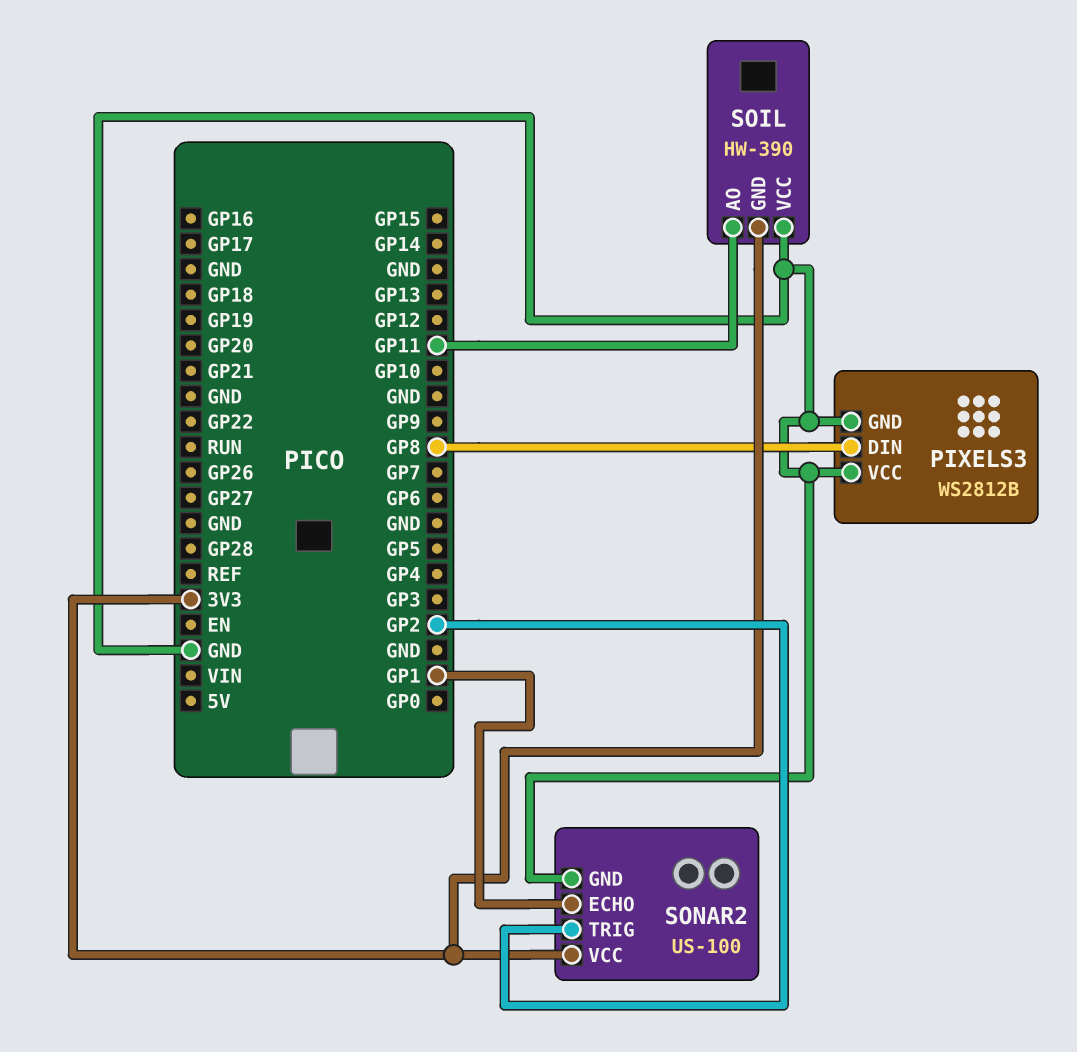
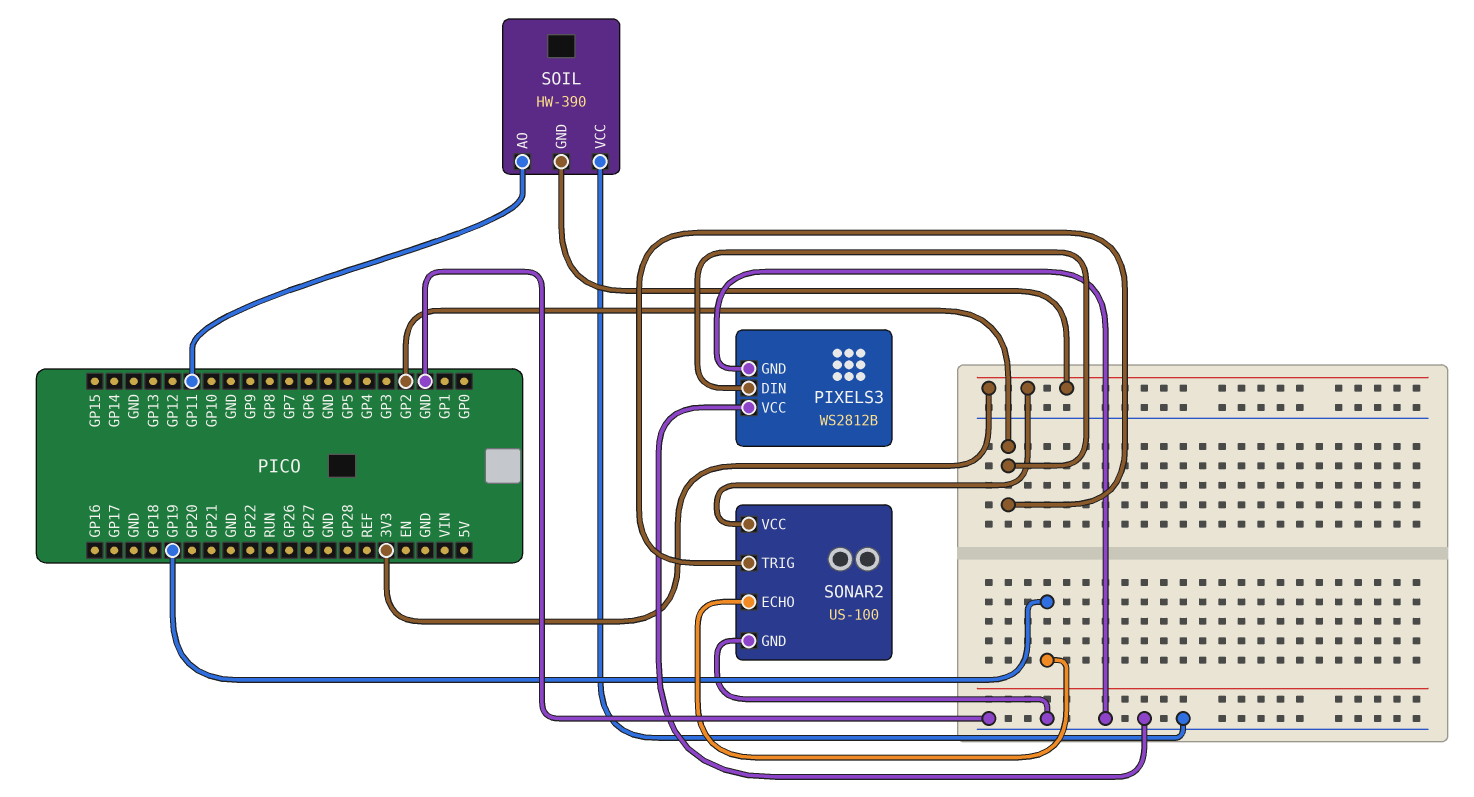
PIXELS3 pin DIN: GP8 -> GP2
SONAR2 pin ECHO: GP1 -> GP19

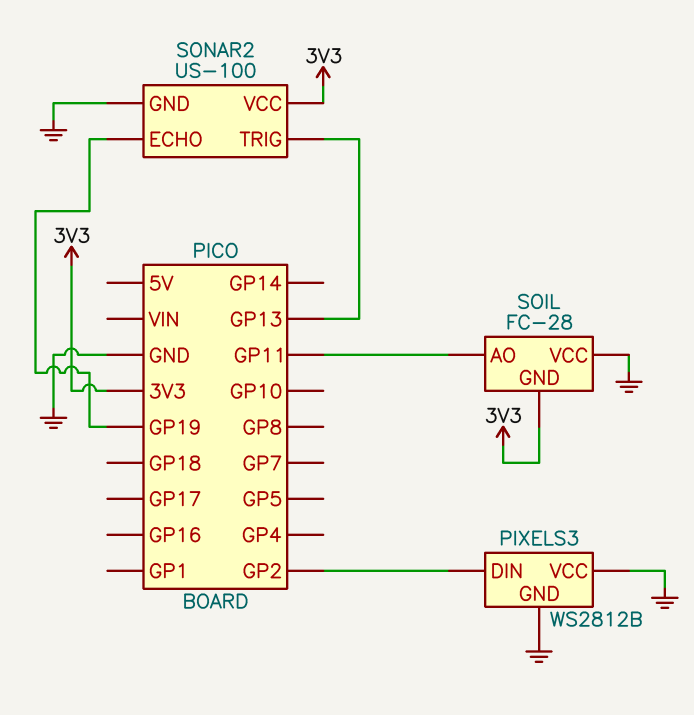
SOIL: HW-390 -> FC-28
SONAR2 pin TRIG: GP2 -> GP13

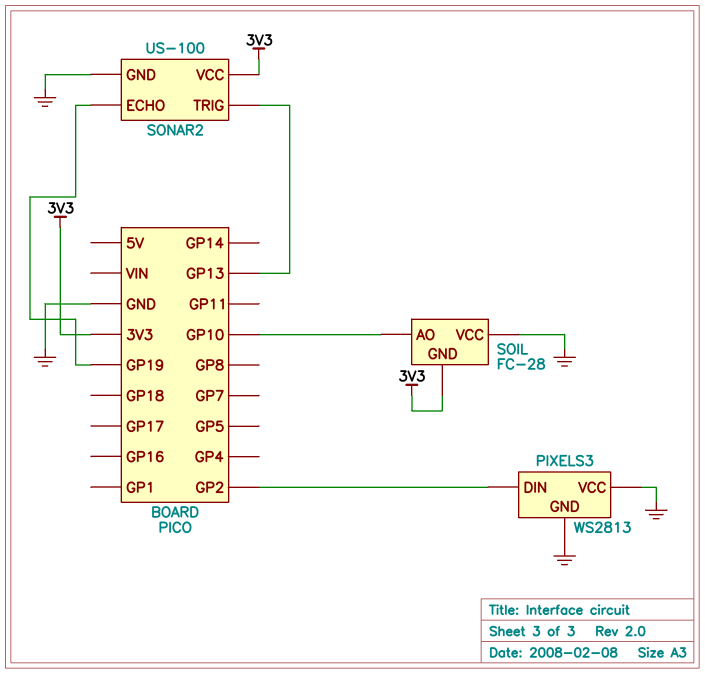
PIXELS3: WS2812B -> WS2813
SOIL pin AO: GP11 -> GP10

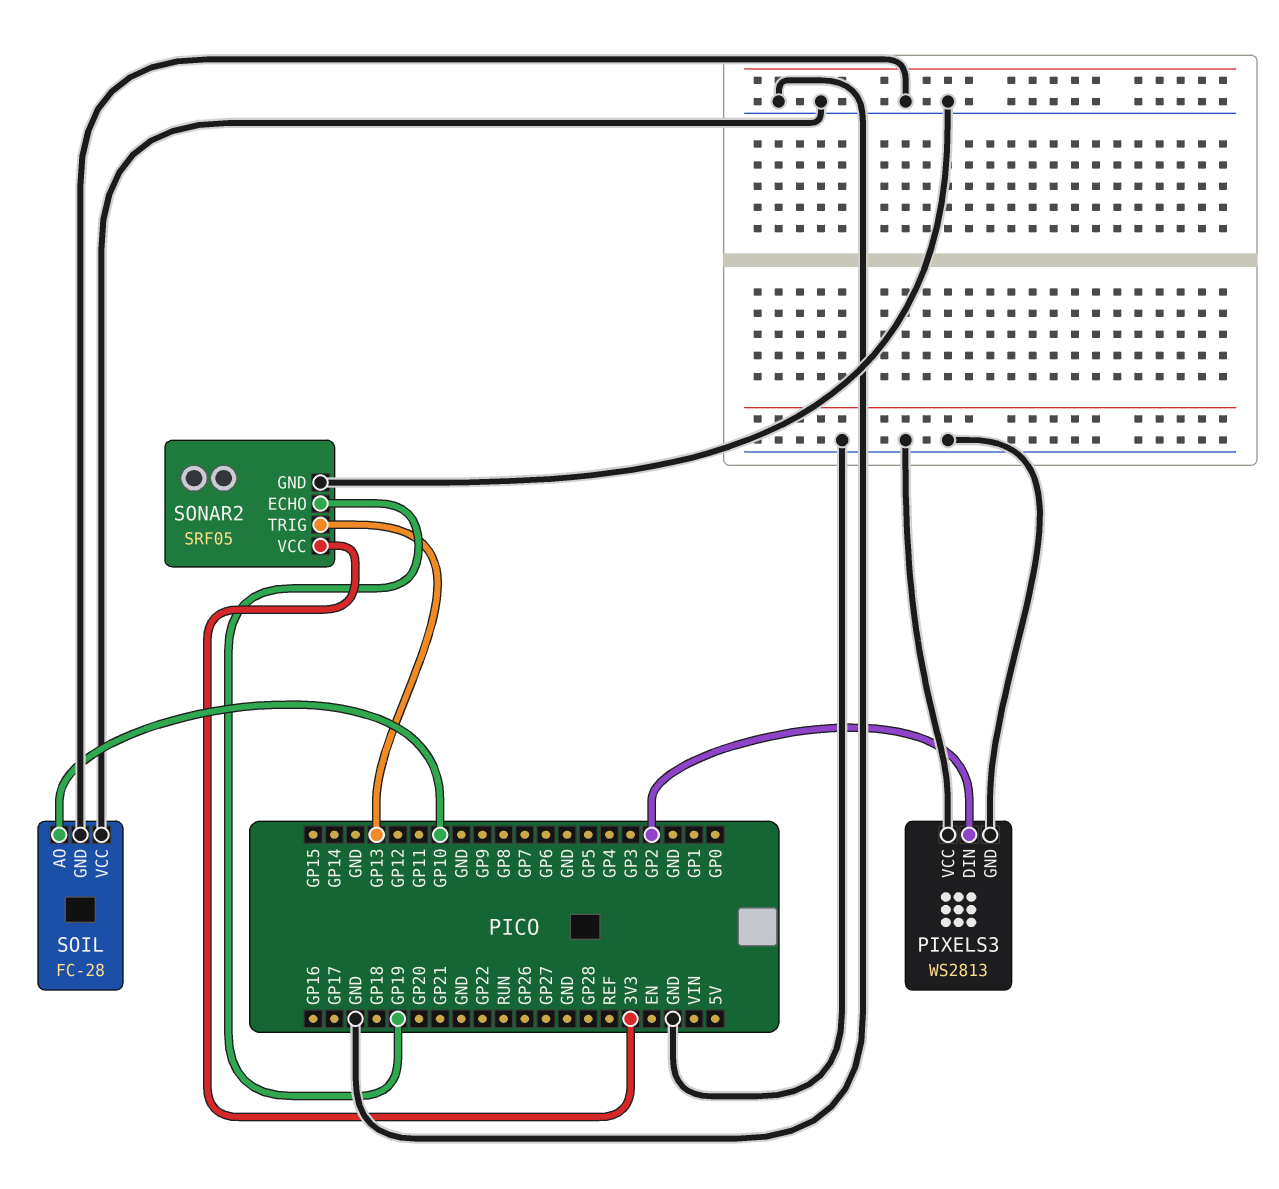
SOIL pin GND: 3V3 -> GND
SONAR2: US-100 -> SRF05

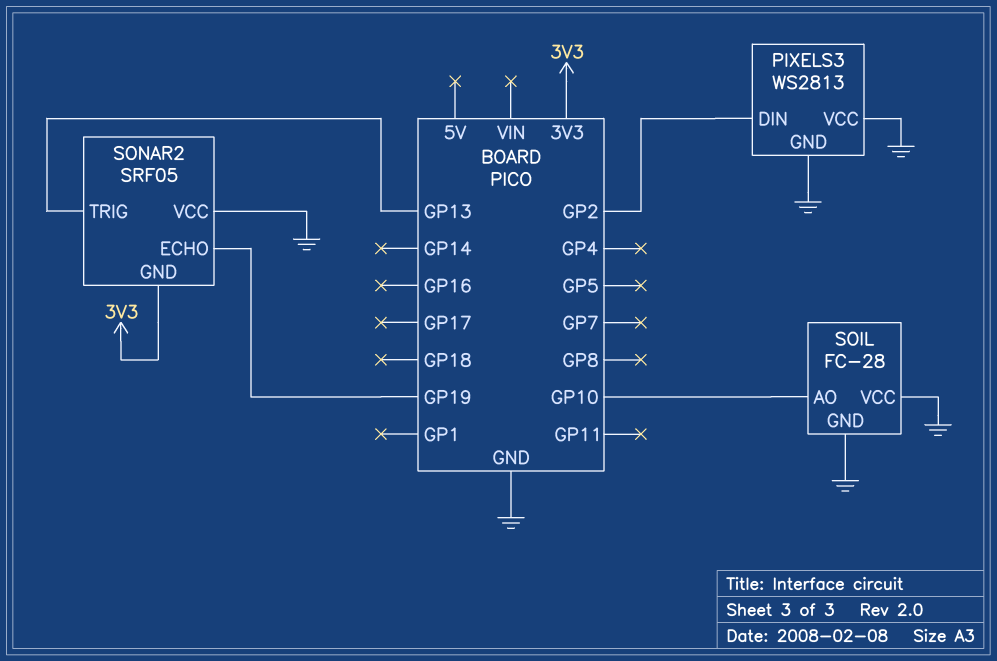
SONAR2 pin GND: GND -> 3V3
SONAR2 pin VCC: 3V3 -> GND

